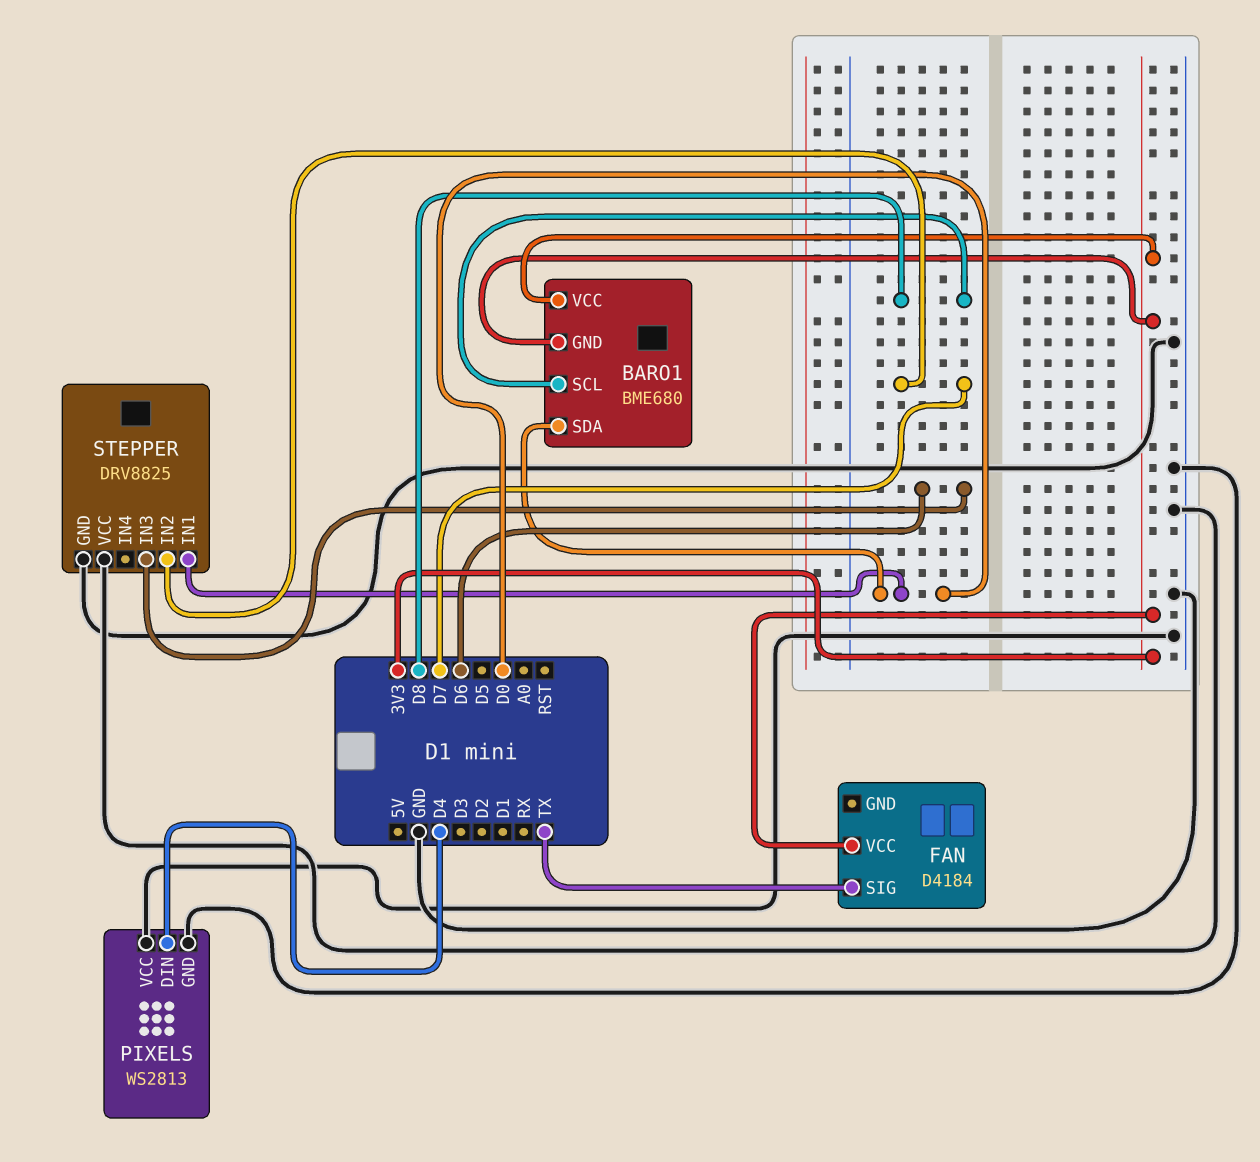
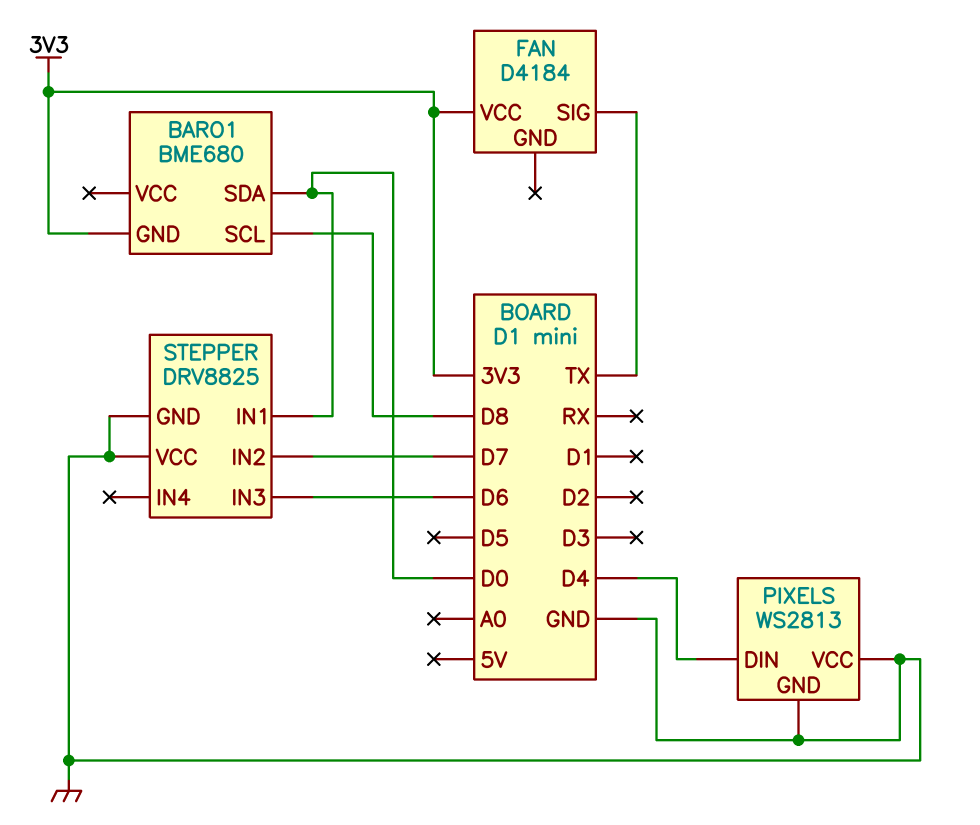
BARO1 pin VCC: 3V3 -> none

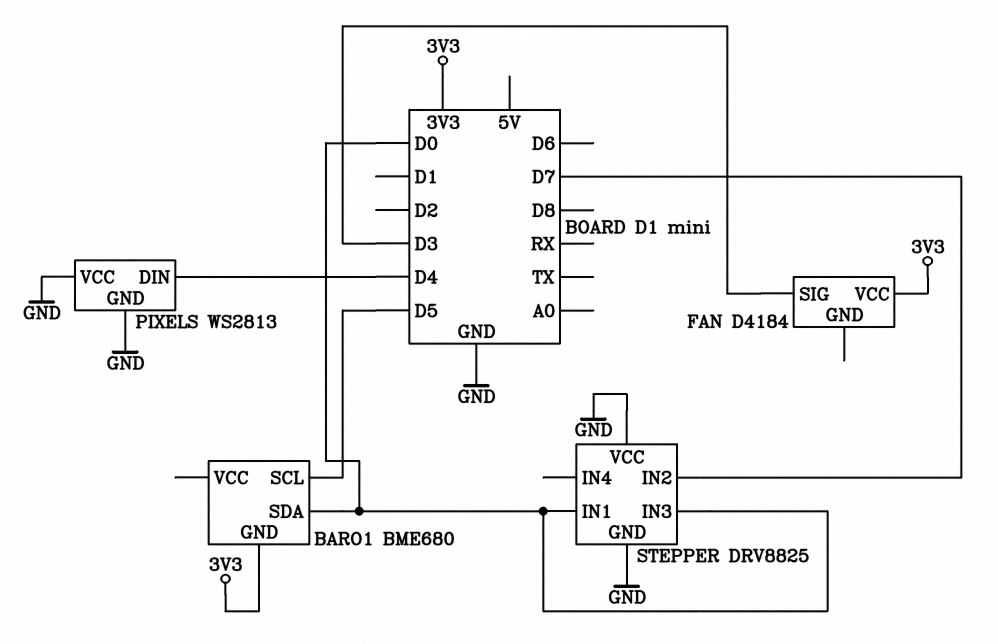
BARO1 pin SCL: D8 -> D5
FAN pin SIG: TX -> D3
STEPPER pin IN3: D6 -> D0

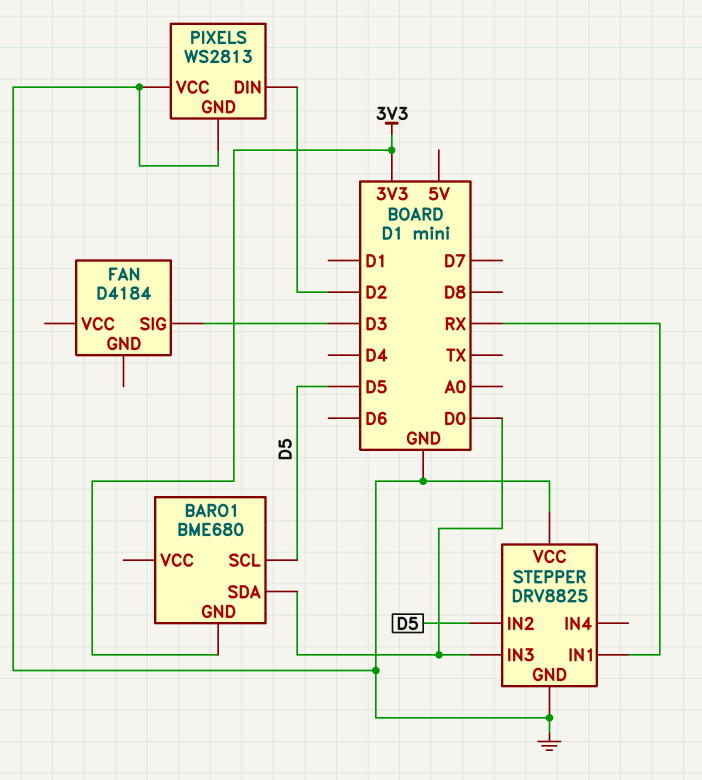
FAN pin VCC: 3V3 -> none
PIXELS pin DIN: D4 -> D2
STEPPER pin IN1: D0 -> RX
STEPPER pin IN2: D7 -> D5

